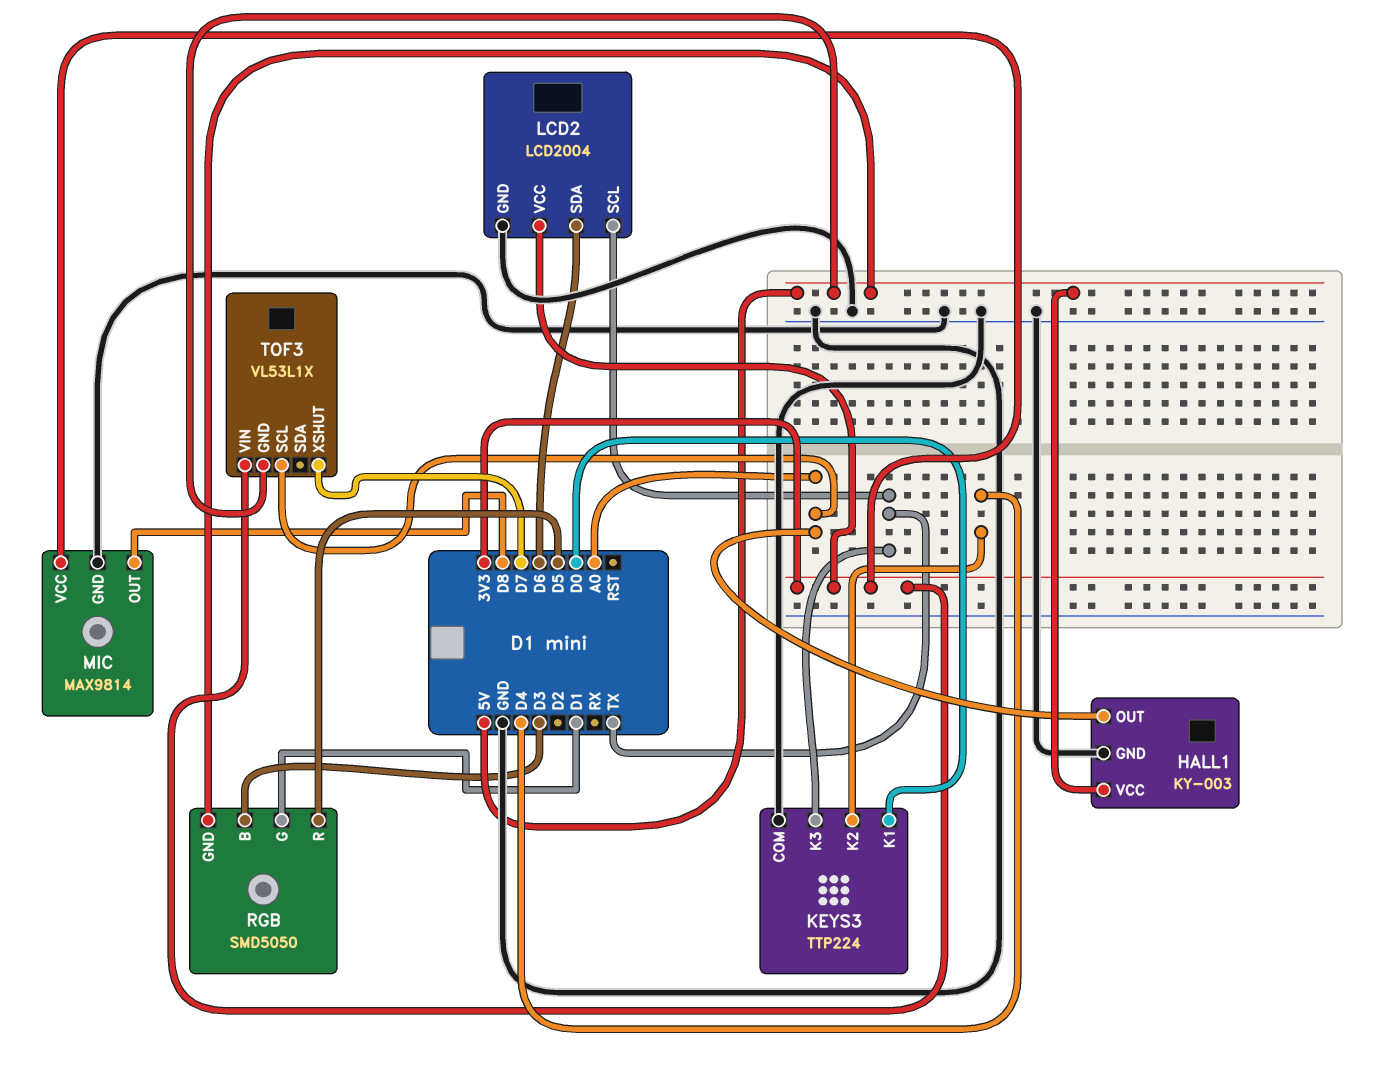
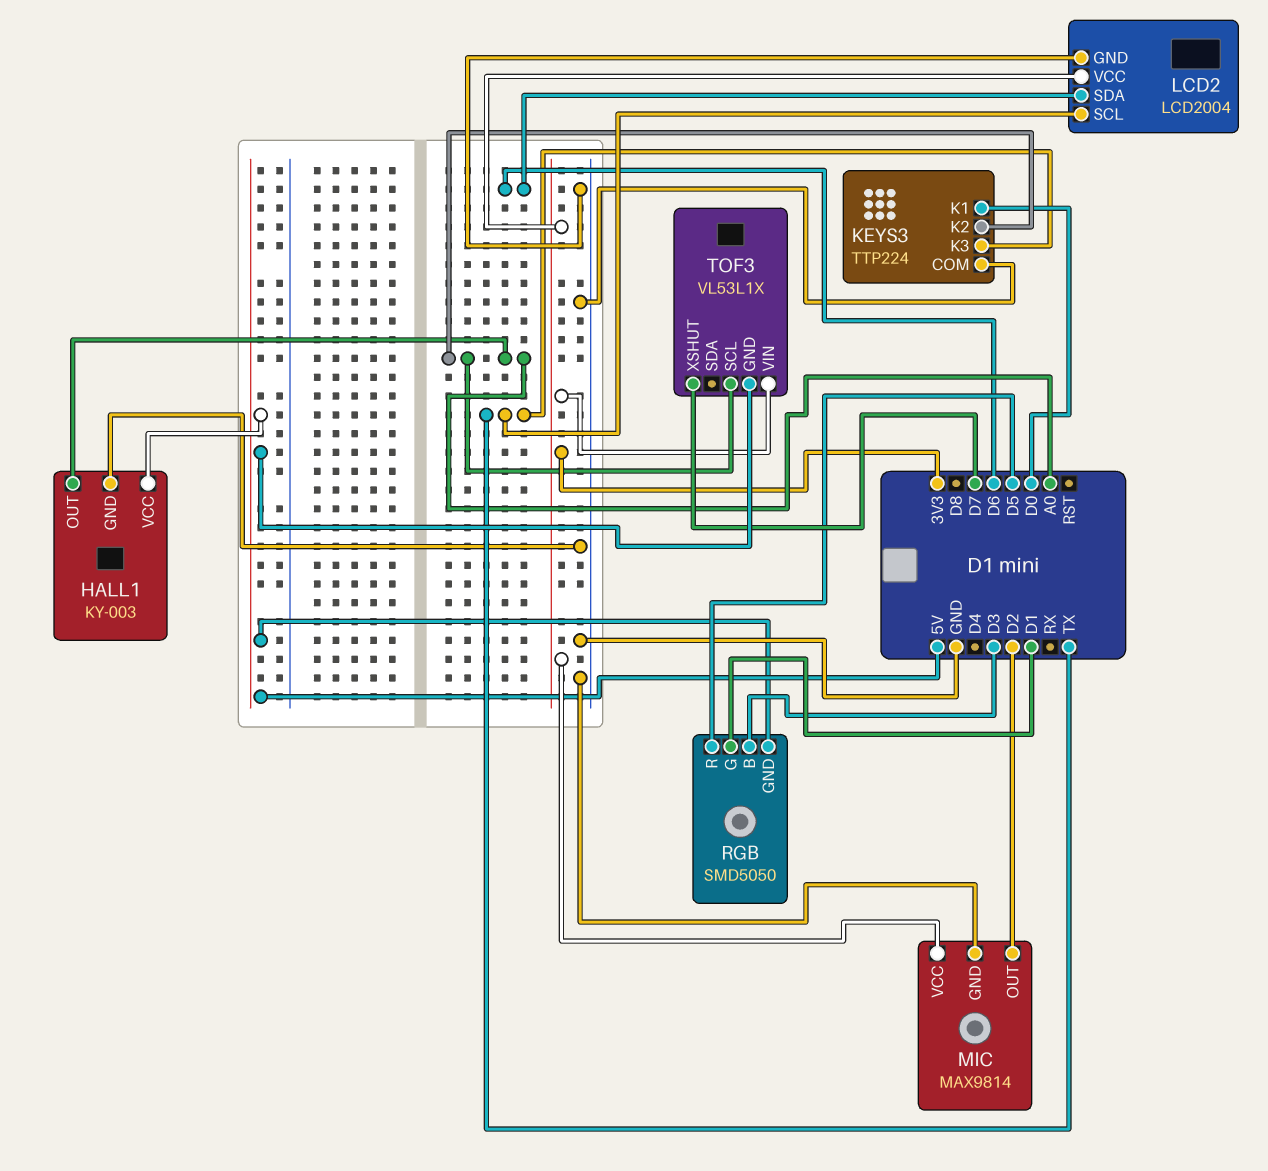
KEYS3 pin K2: D4 -> A0
MIC pin OUT: D8 -> D2

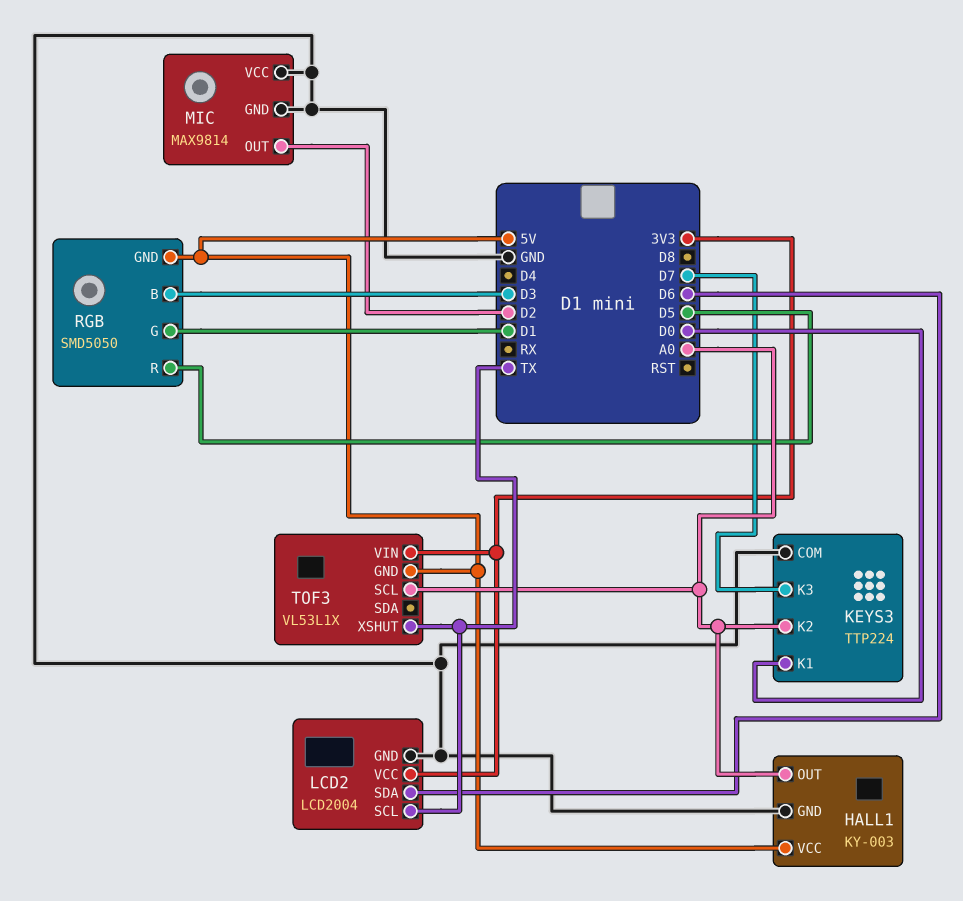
KEYS3 pin K3: TX -> D7
MIC pin VCC: 3V3 -> GND
TOF3 pin XSHUT: D7 -> TX

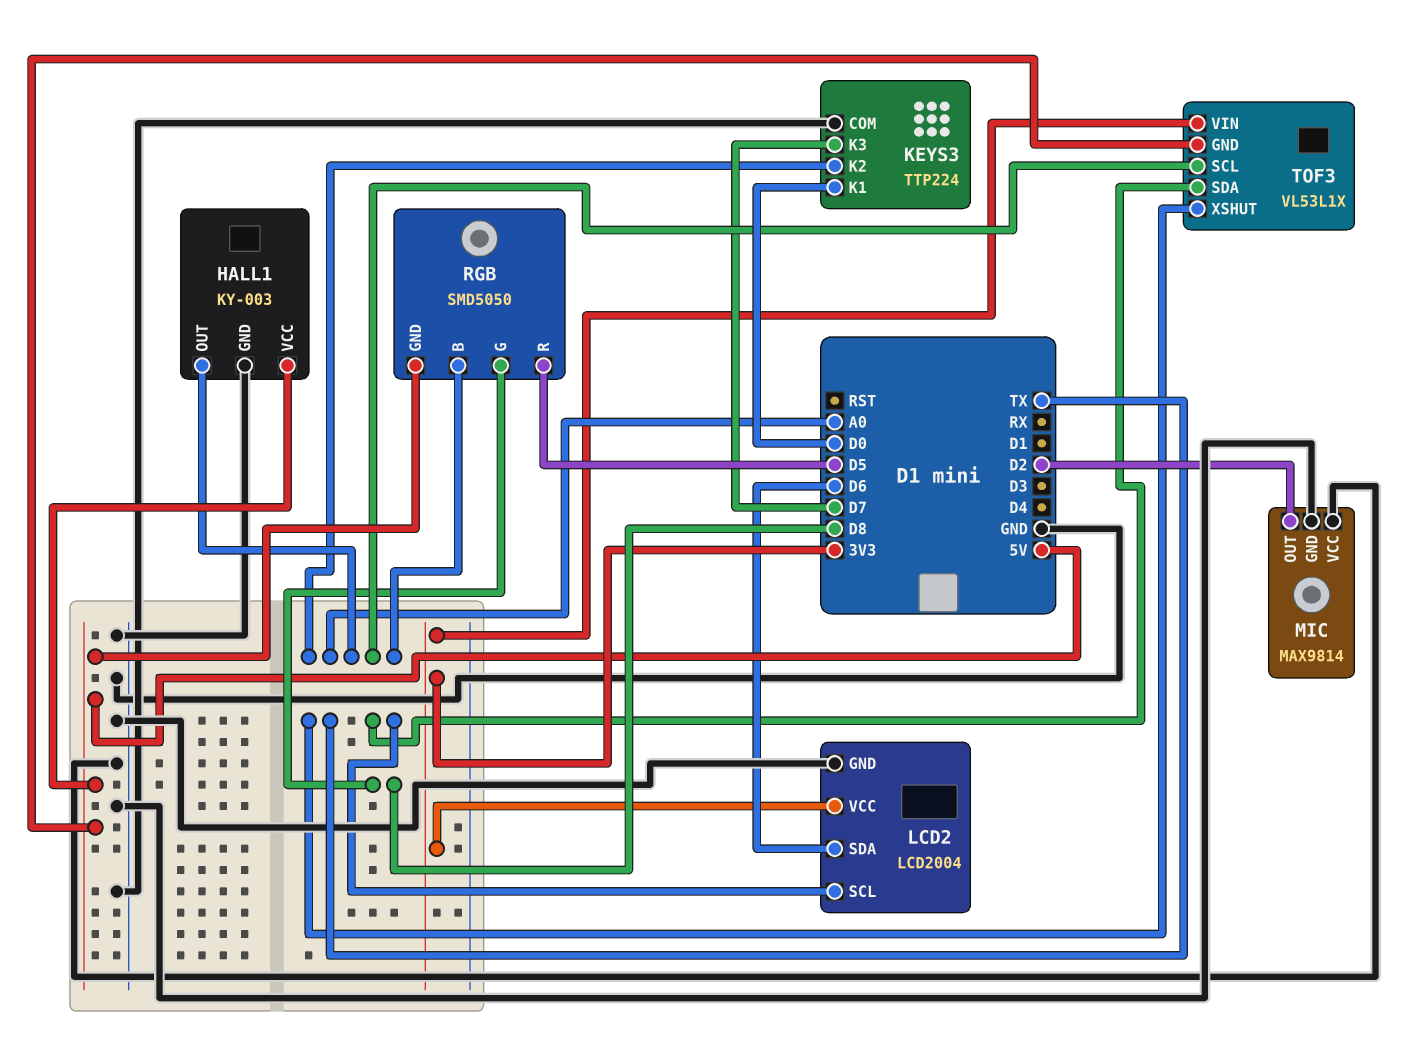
RGB pin B: D3 -> A0
RGB pin G: D1 -> D8
TOF3 pin SDA: none -> TX

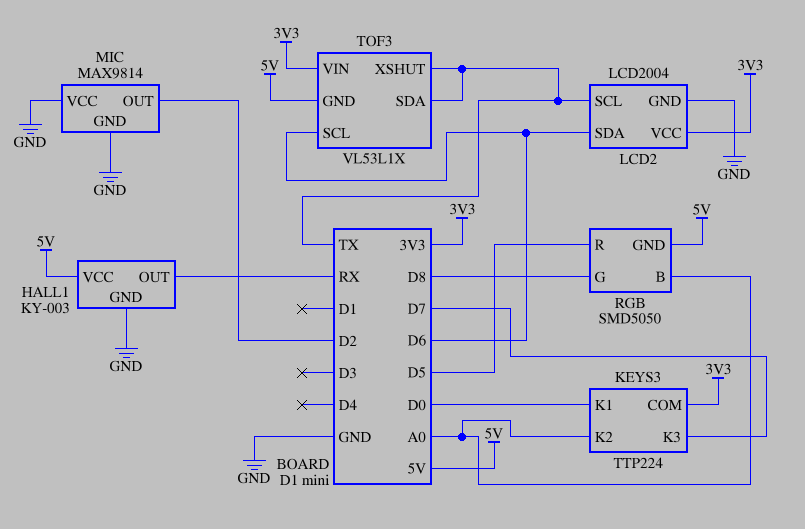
HALL1 pin OUT: A0 -> RX
KEYS3 pin COM: GND -> 3V3
TOF3 pin SCL: A0 -> D6

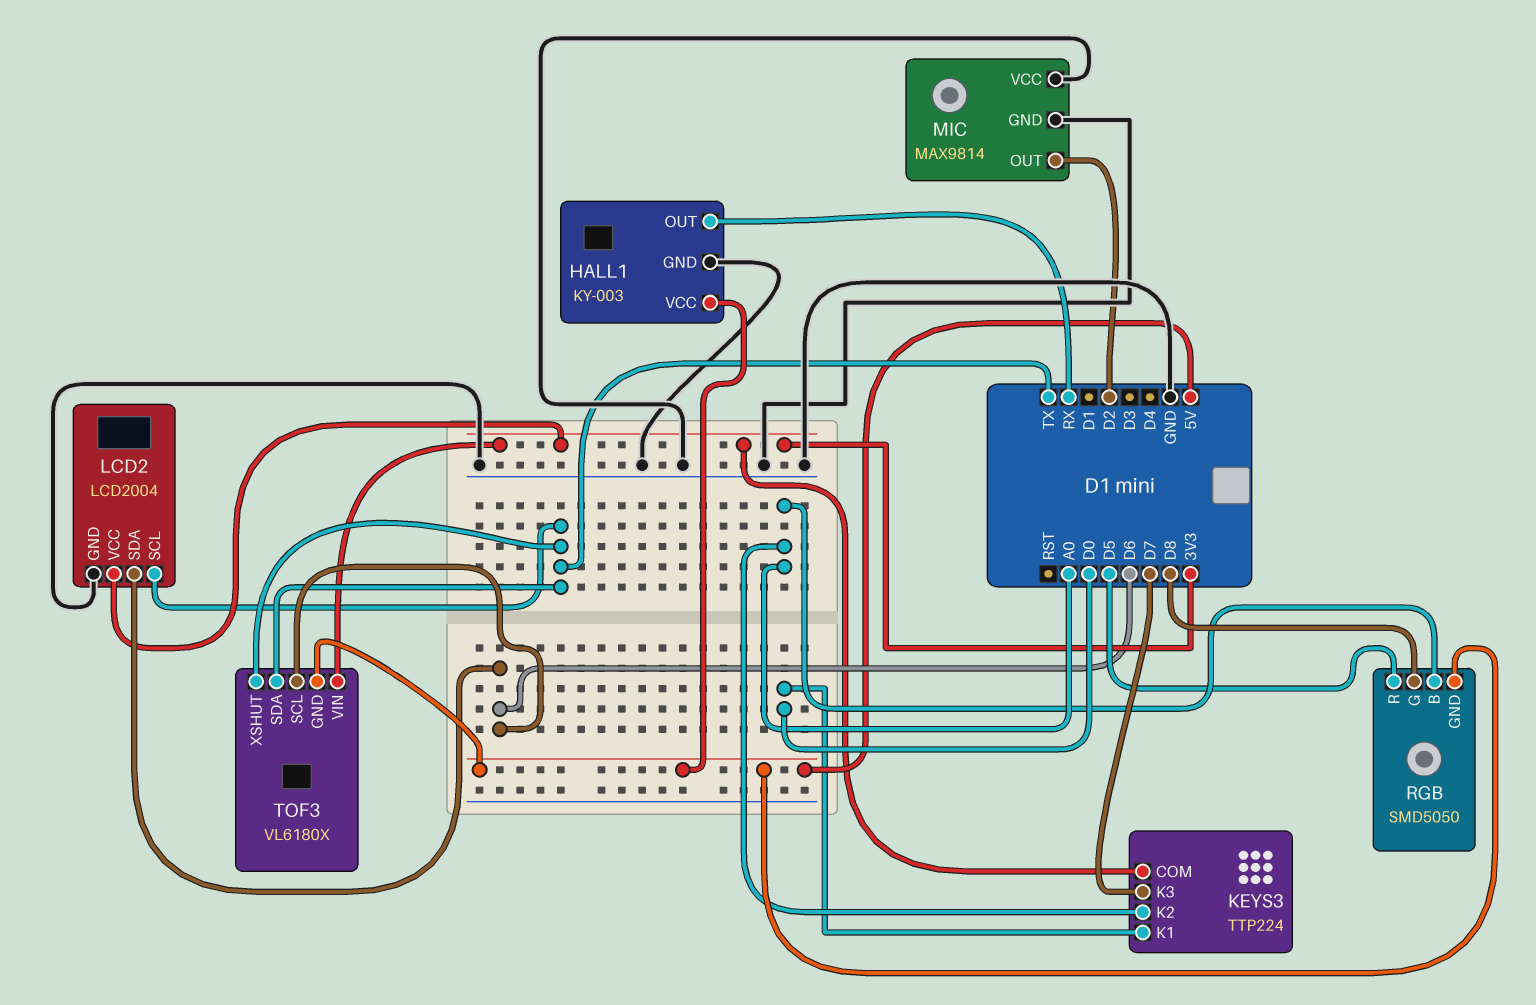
TOF3: VL53L1X -> VL6180X

